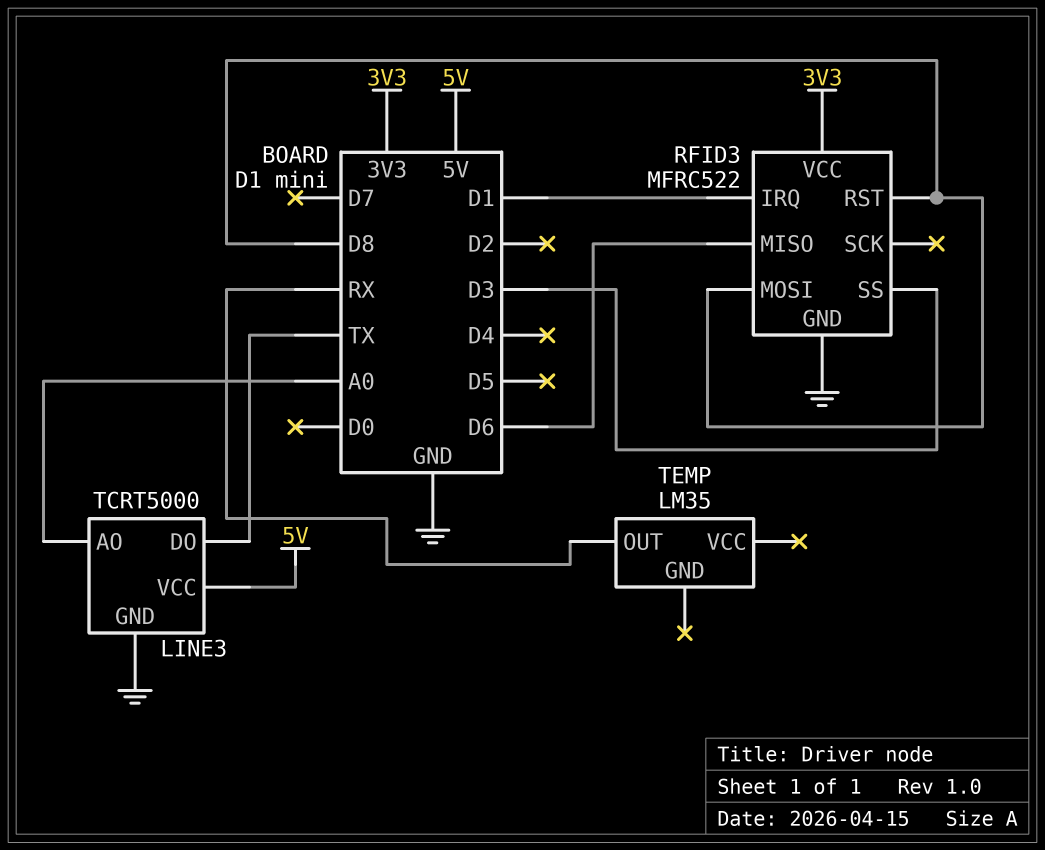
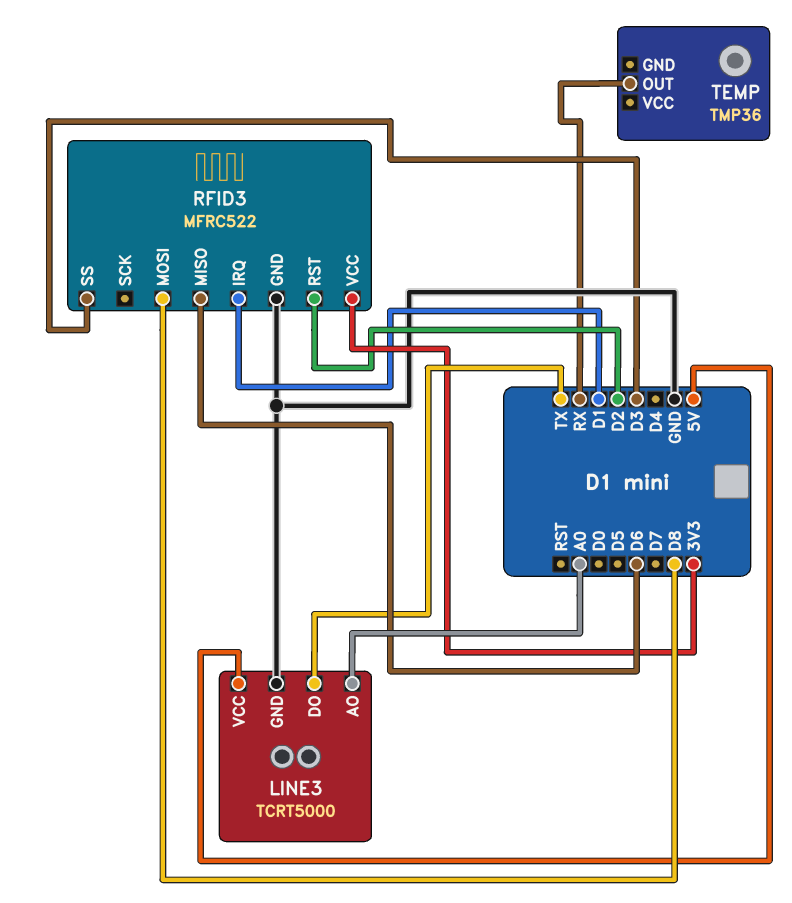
RFID3 pin RST: D8 -> D2
TEMP: LM35 -> TMP36

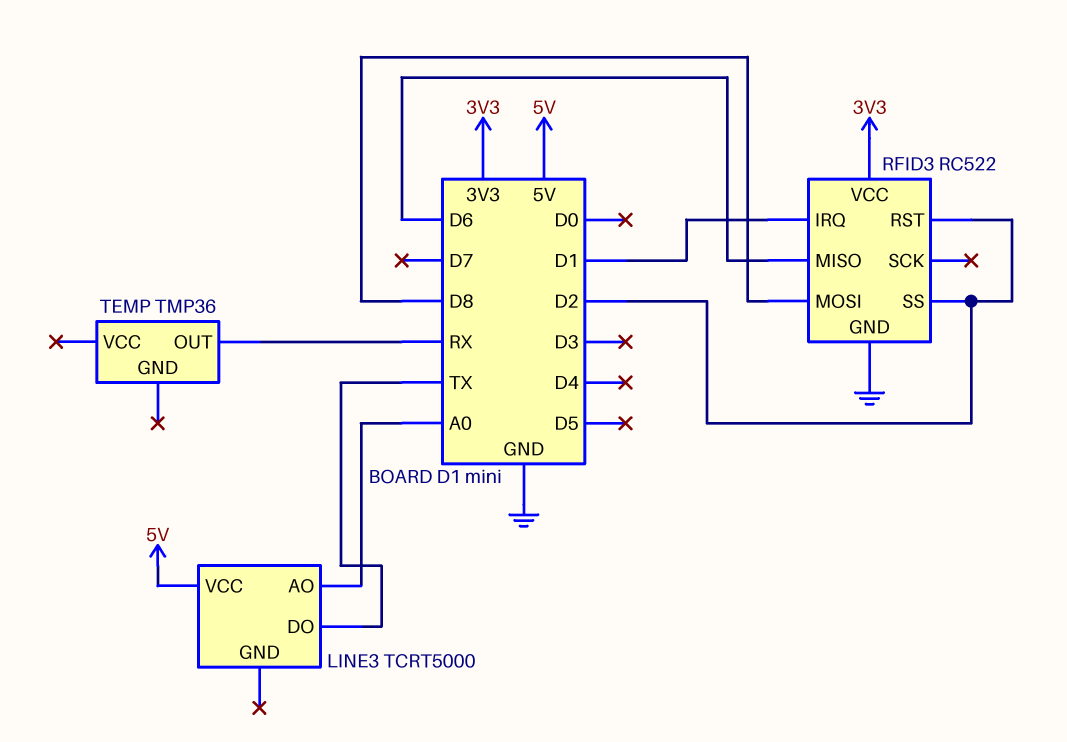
LINE3 pin GND: GND -> none
RFID3: MFRC522 -> RC522
RFID3 pin SS: D3 -> D2

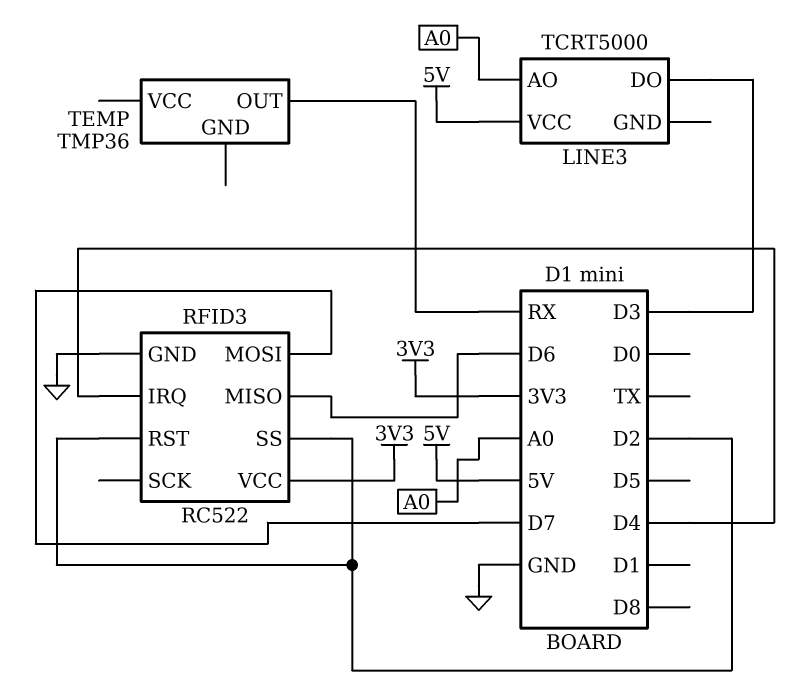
LINE3 pin DO: TX -> D3
RFID3 pin IRQ: D1 -> D4
RFID3 pin MOSI: D8 -> D7

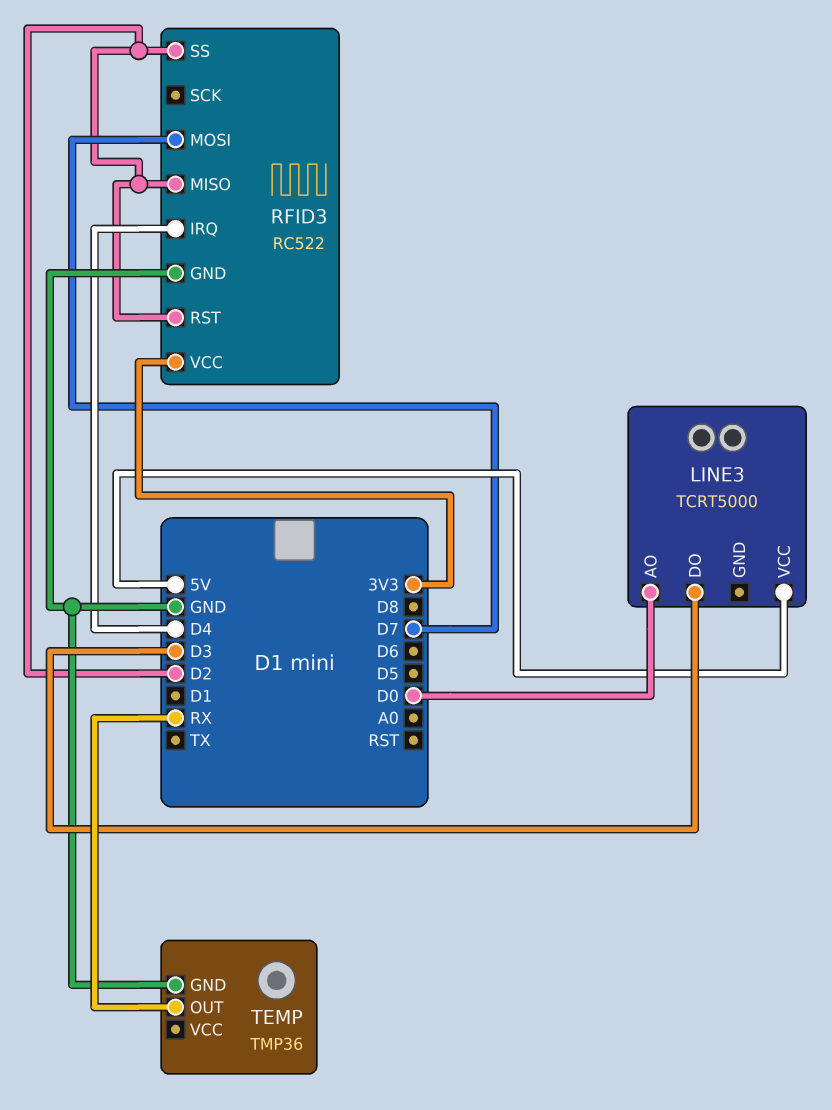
LINE3 pin AO: A0 -> D0
RFID3 pin MISO: D6 -> D2
TEMP pin GND: none -> GND

